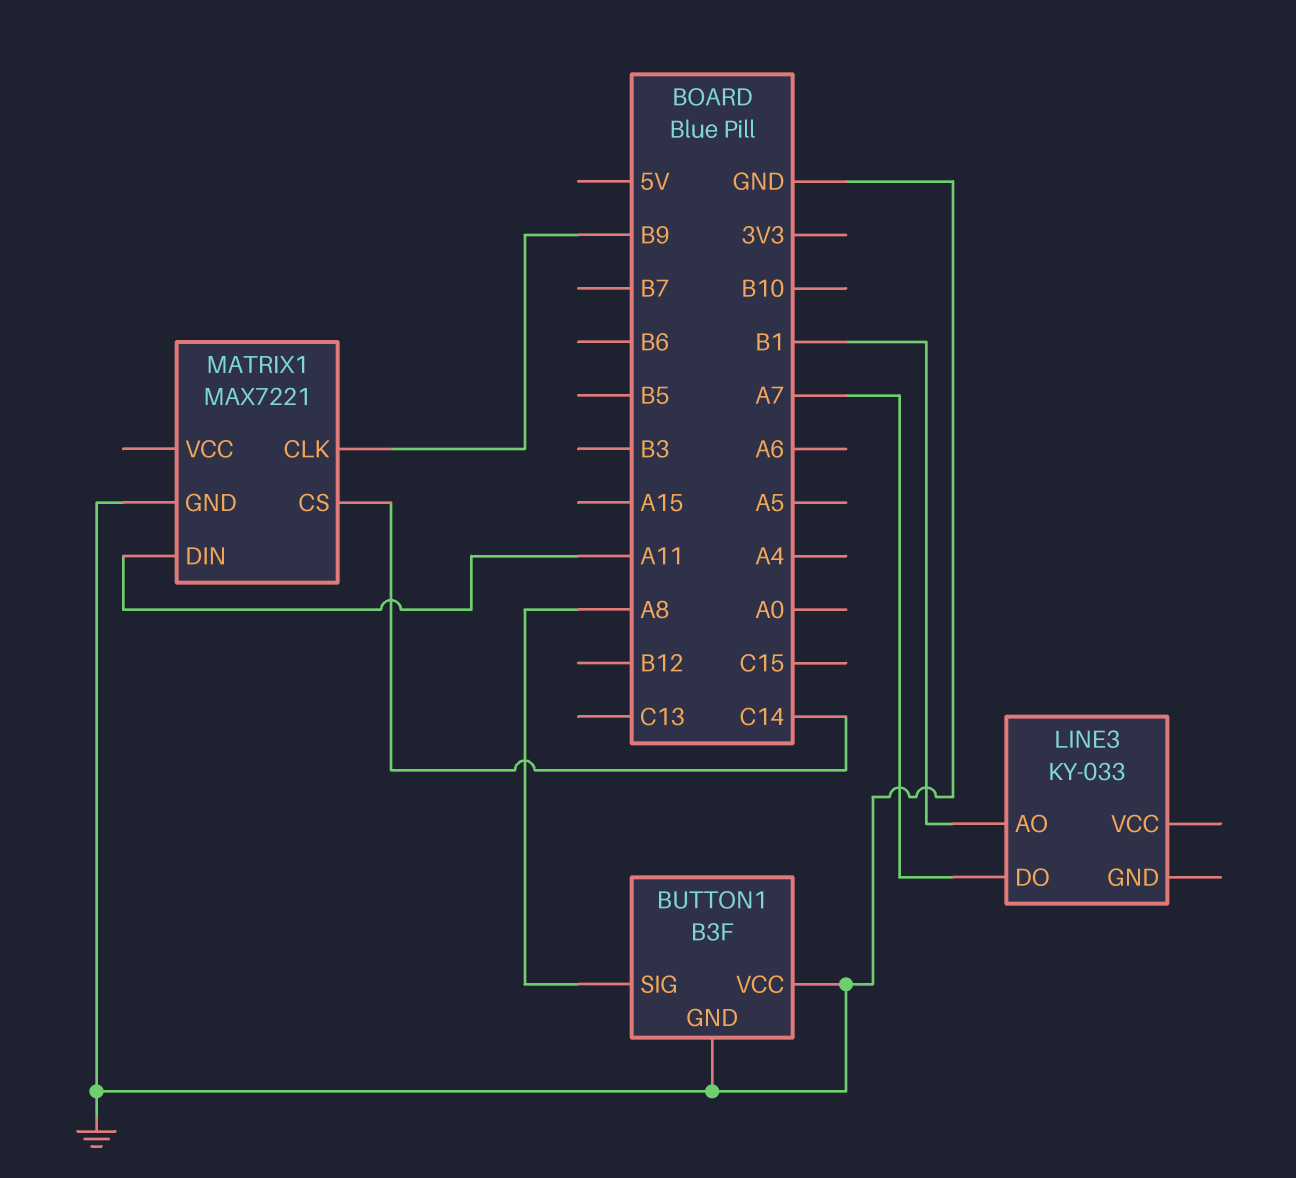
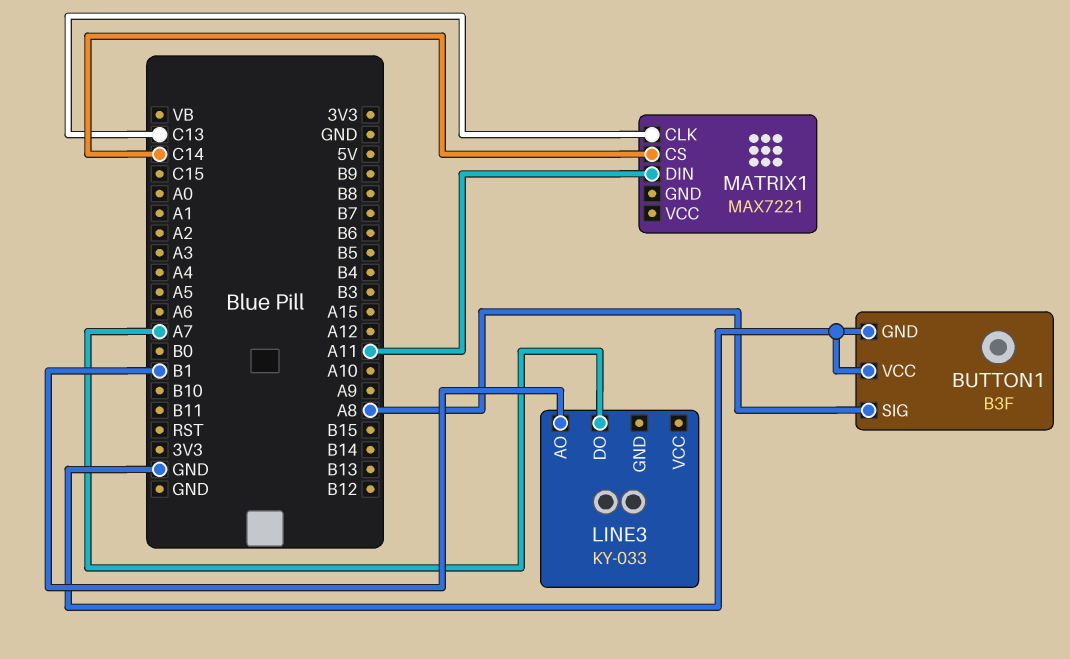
MATRIX1 pin CLK: B9 -> C13
MATRIX1 pin GND: GND -> none

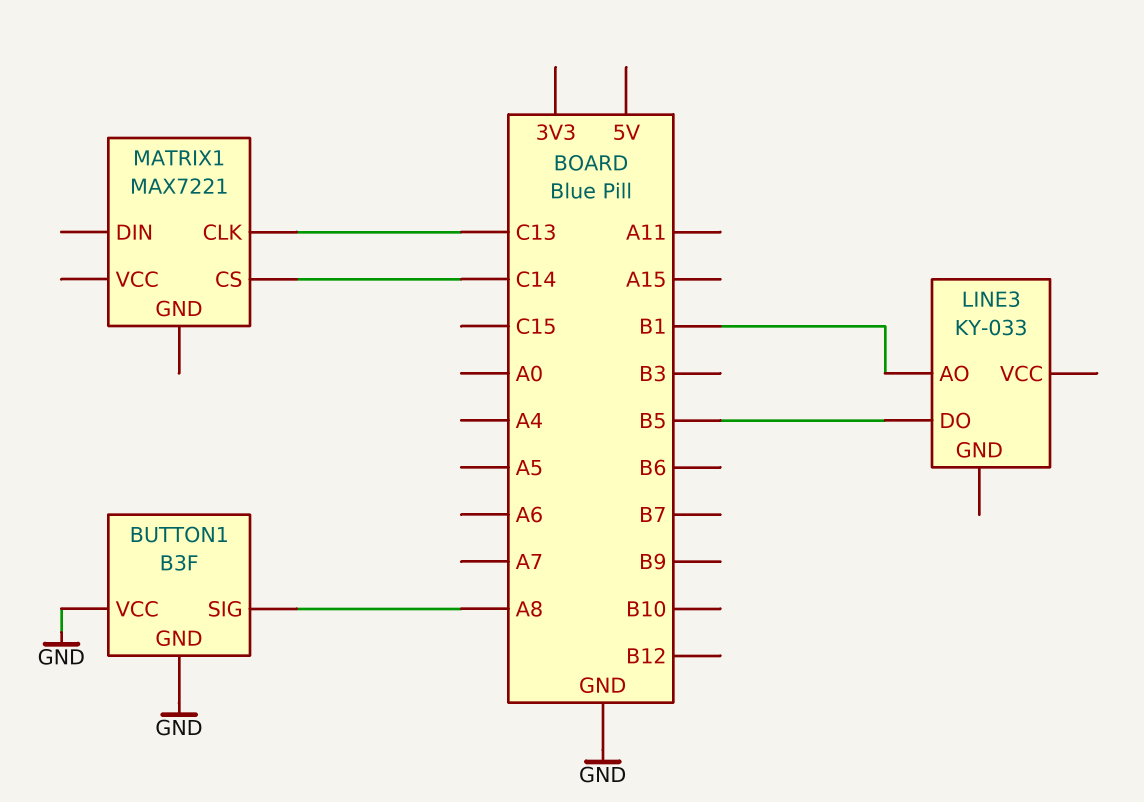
LINE3 pin DO: A7 -> B5
MATRIX1 pin DIN: A11 -> none

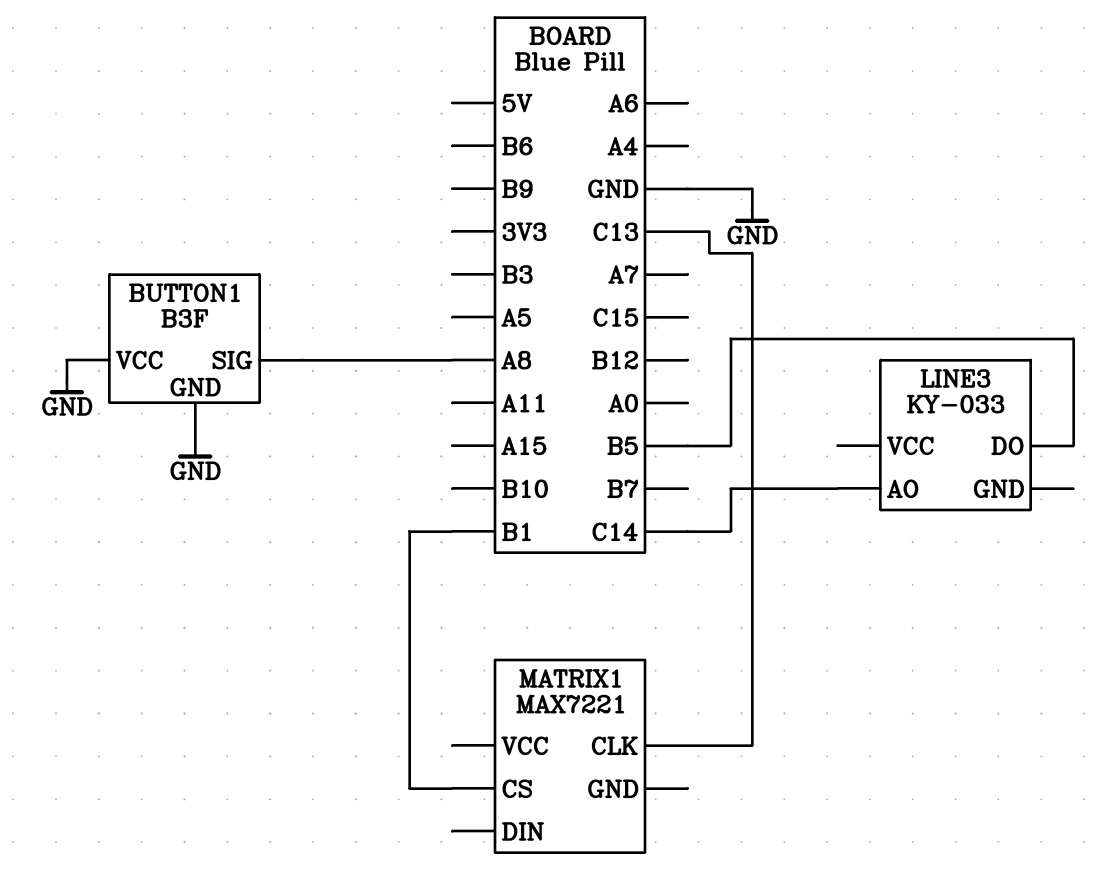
LINE3 pin AO: B1 -> C14
MATRIX1 pin CS: C14 -> B1

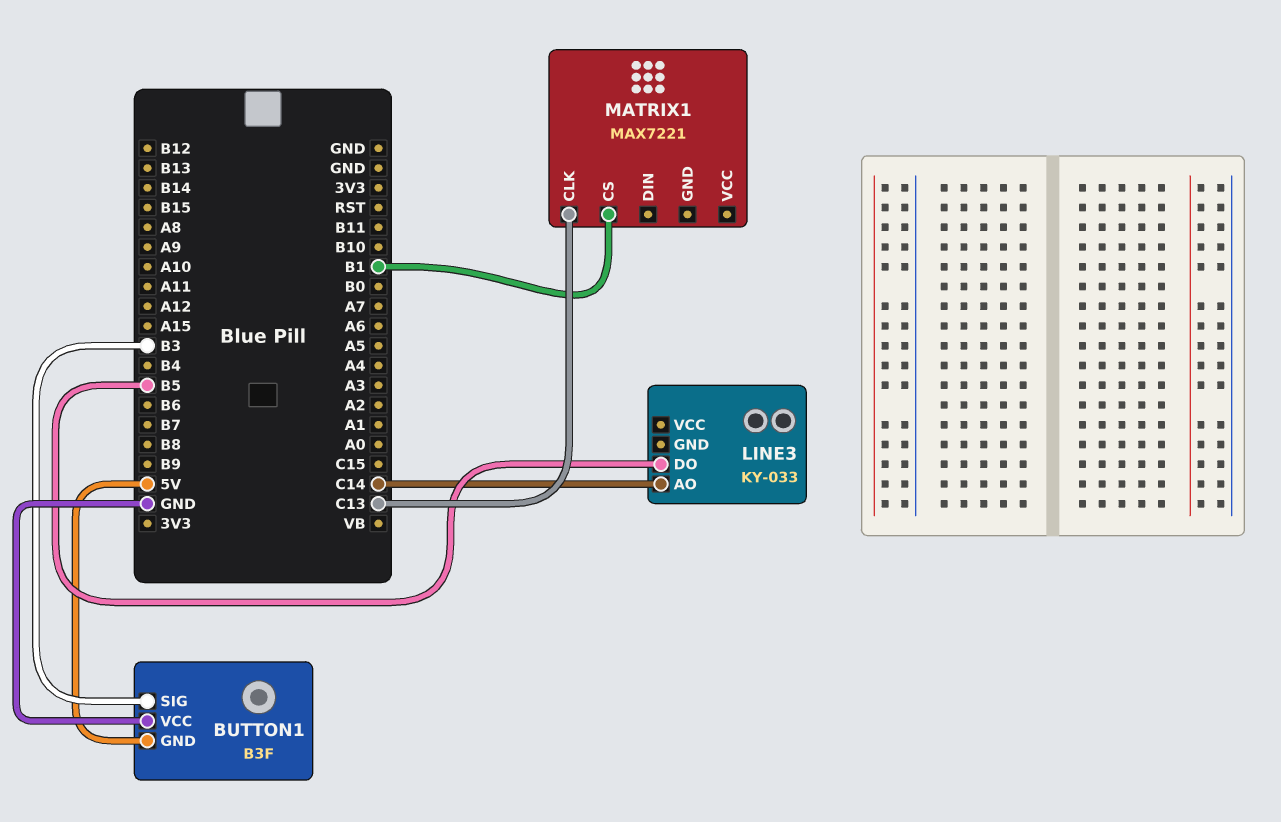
BUTTON1 pin GND: GND -> 5V
BUTTON1 pin SIG: A8 -> B3

